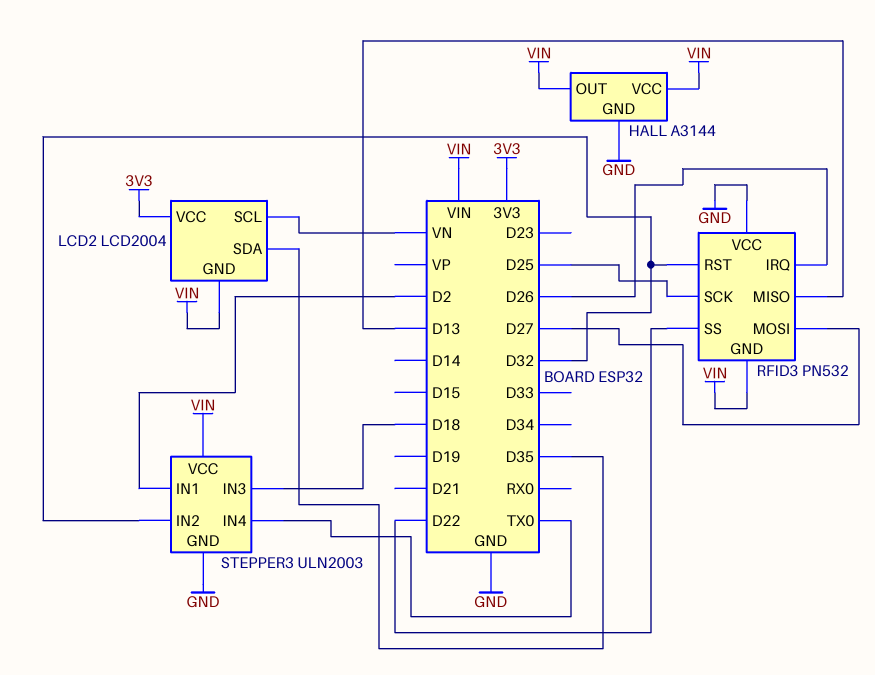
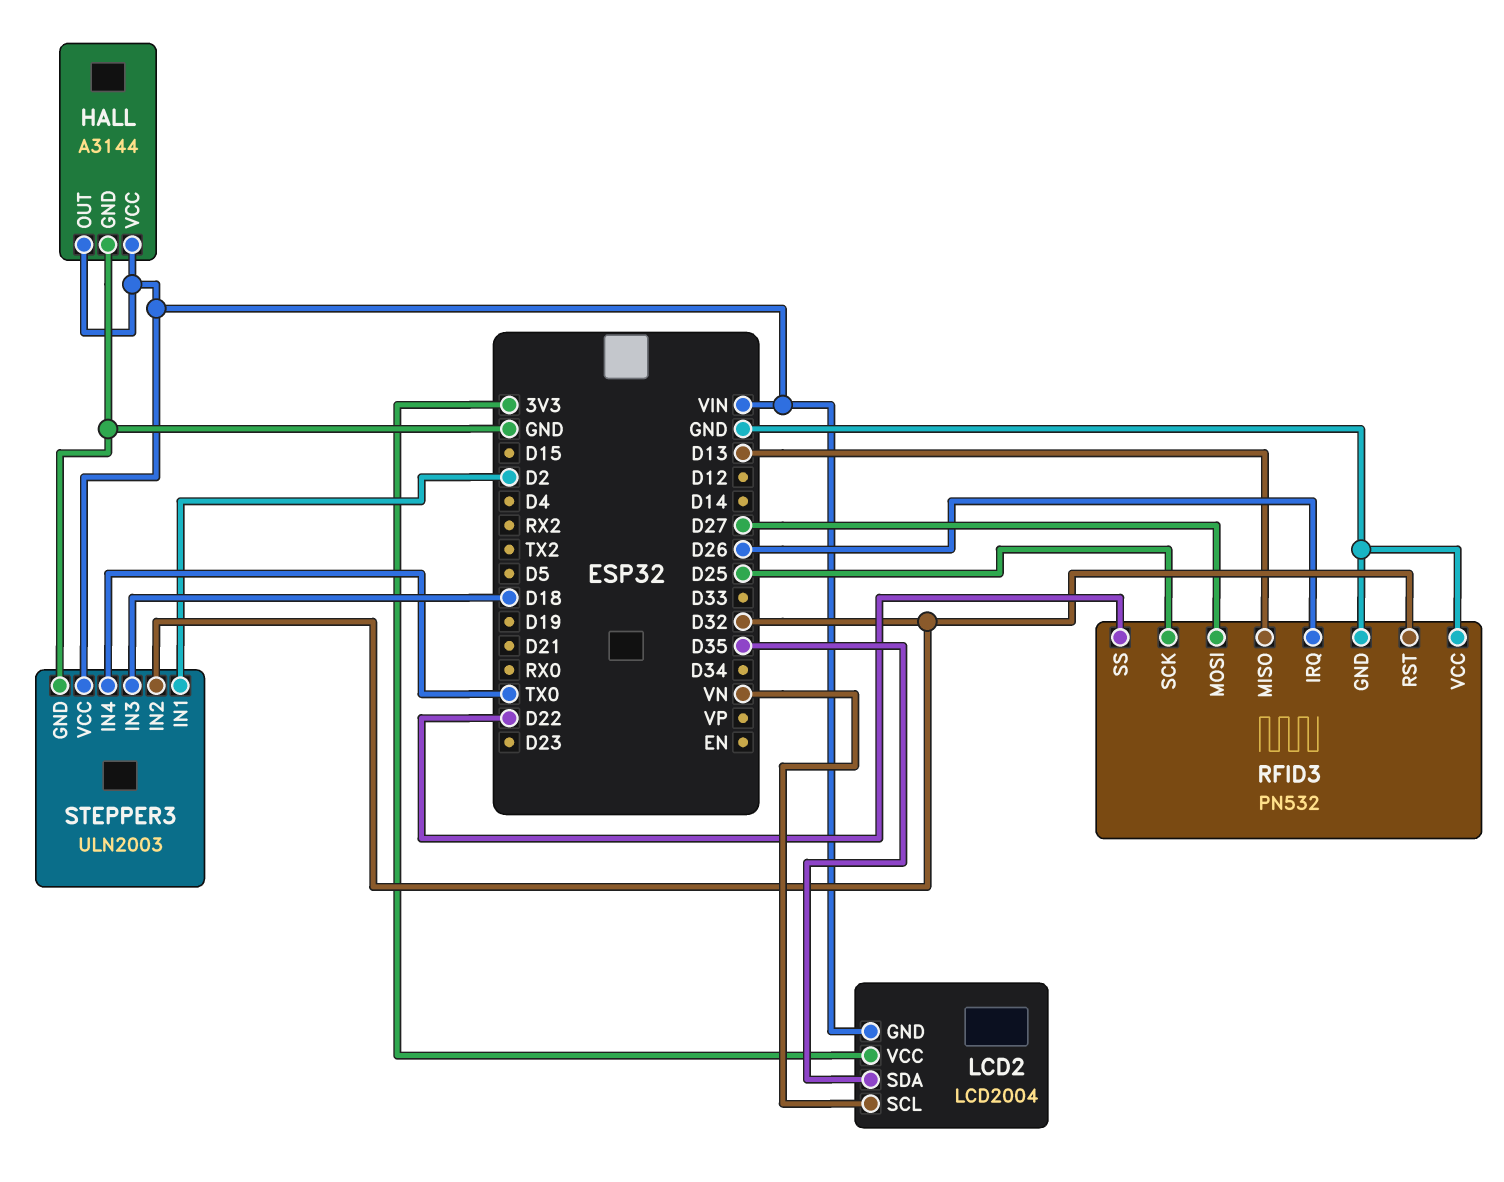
RFID3 pin GND: VIN -> GND

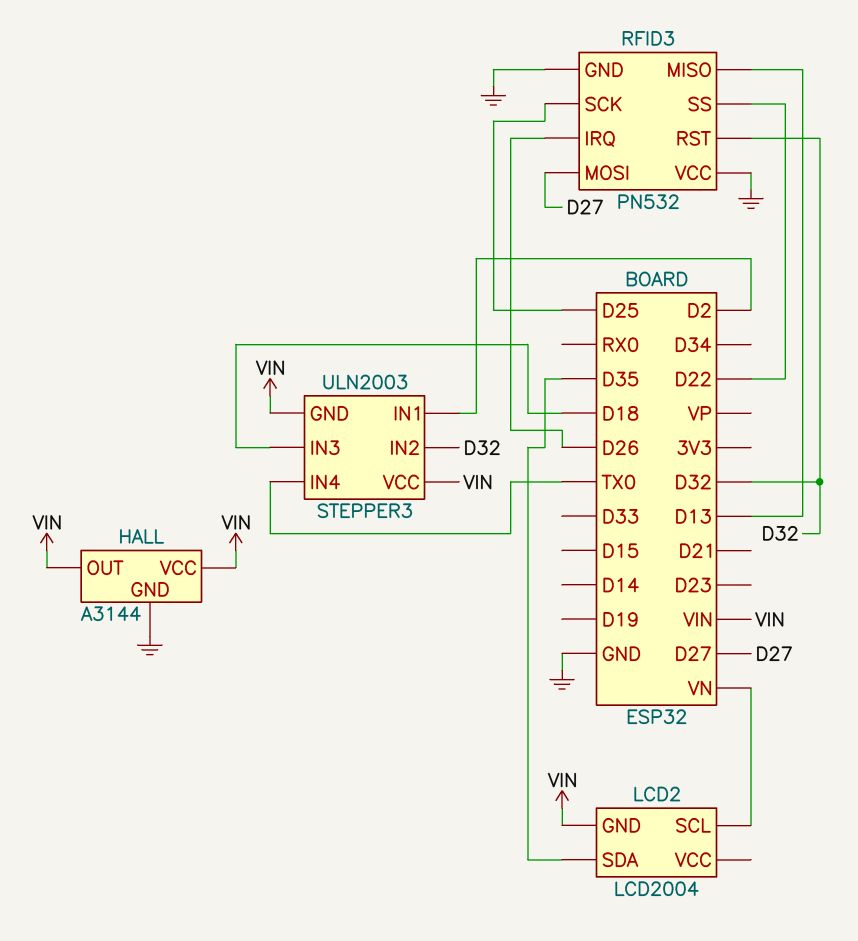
LCD2 pin VCC: 3V3 -> none
STEPPER3 pin GND: GND -> VIN

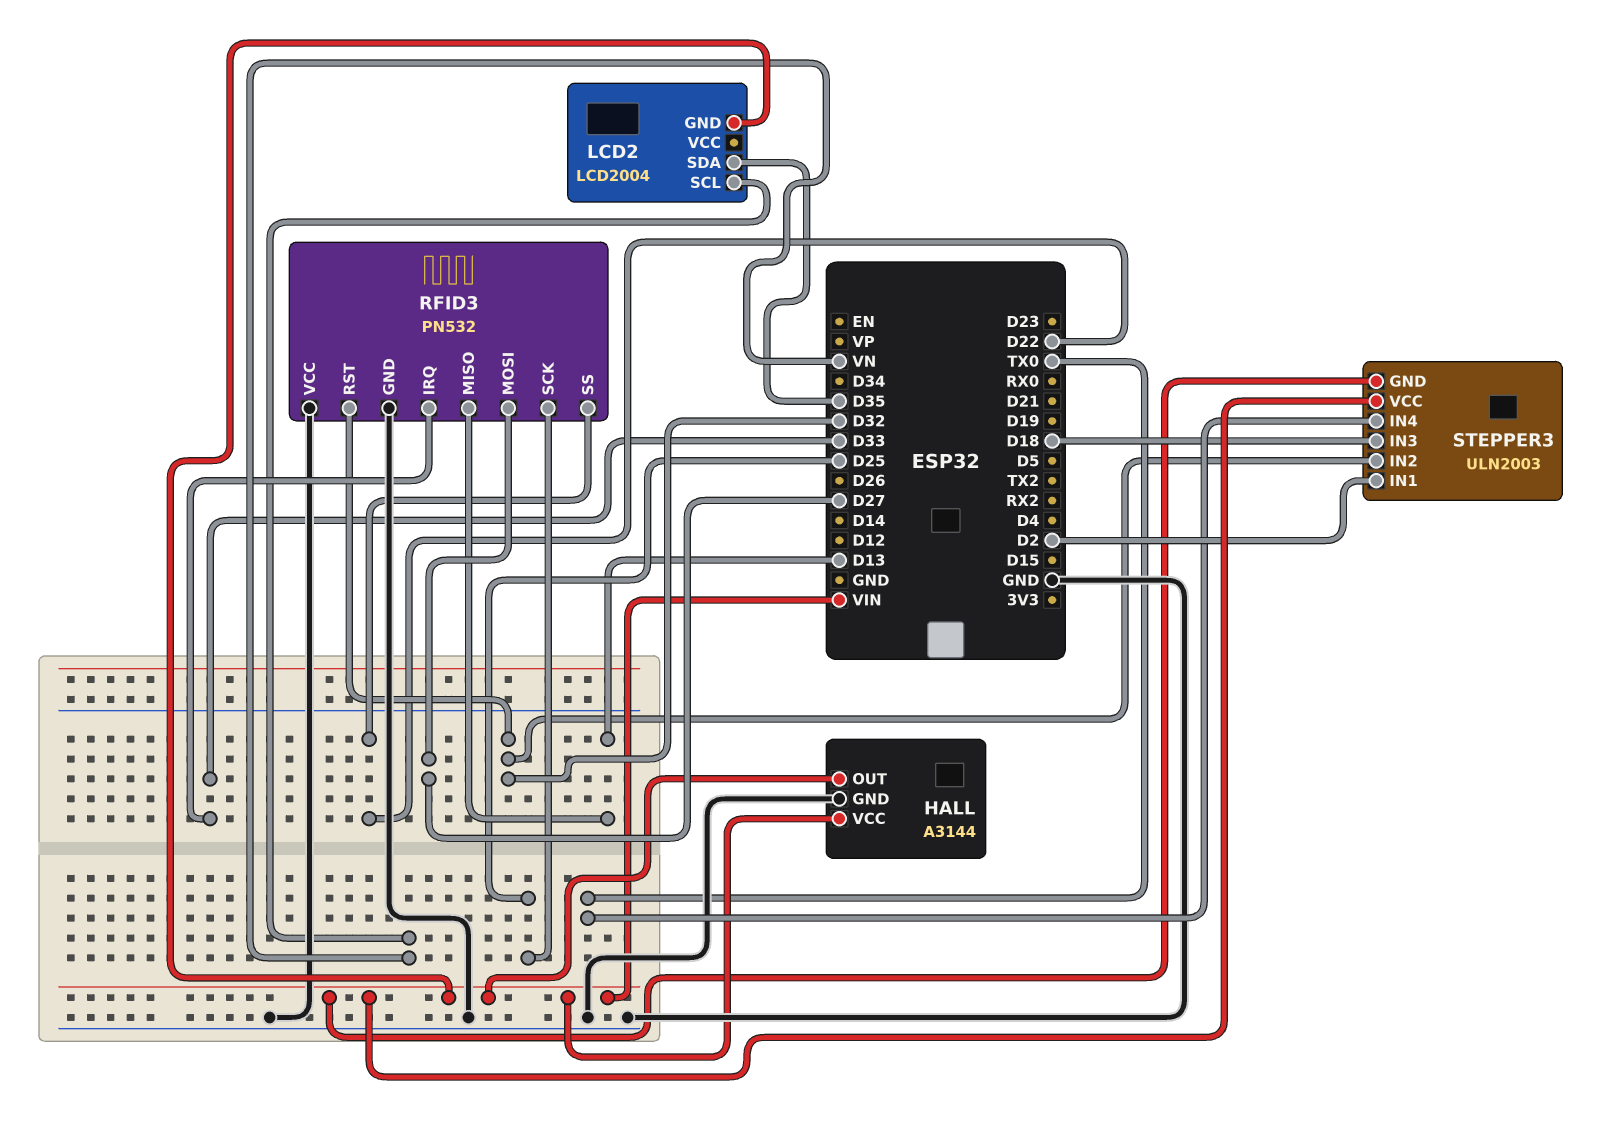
RFID3 pin IRQ: D26 -> D33

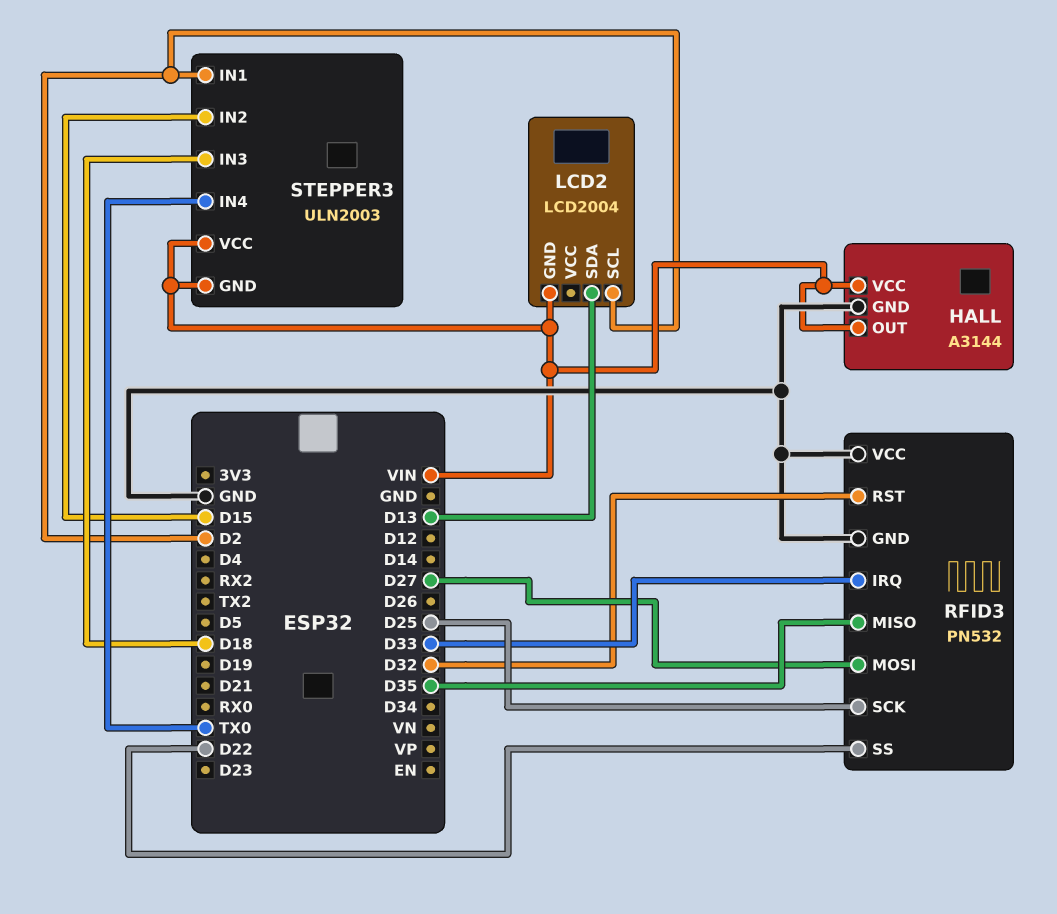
LCD2 pin SCL: VN -> D2
LCD2 pin SDA: D35 -> D13
RFID3 pin MISO: D13 -> D35
STEPPER3 pin IN2: D32 -> D15

